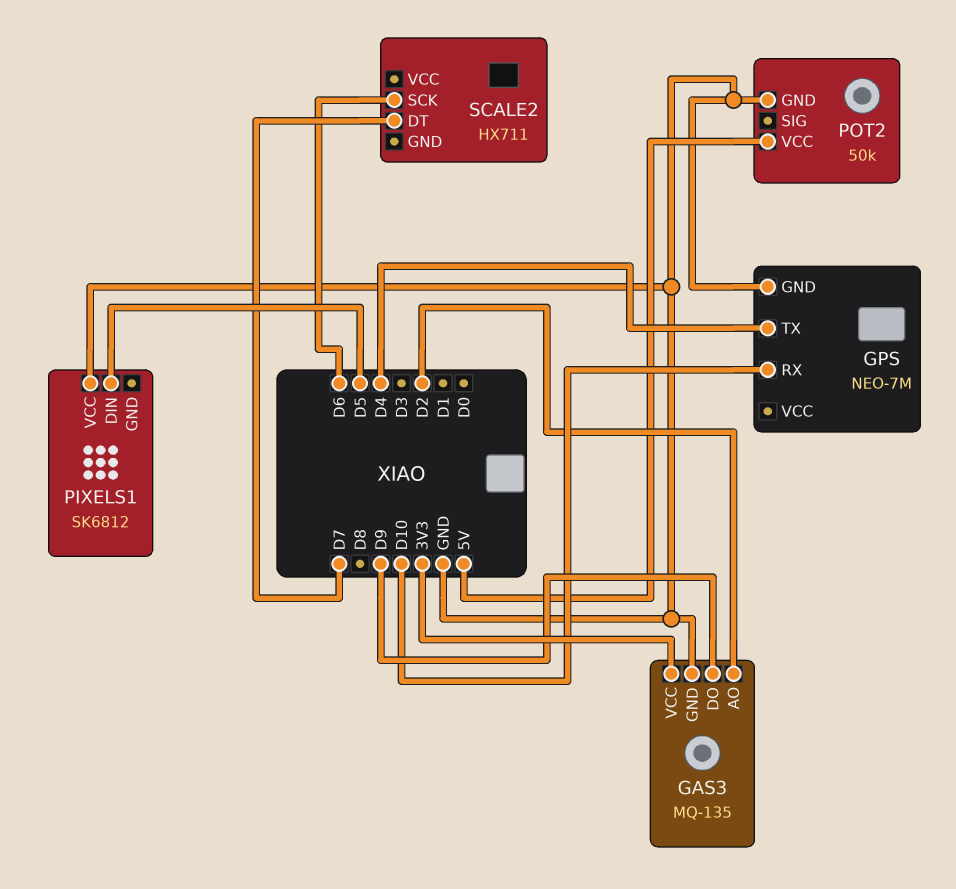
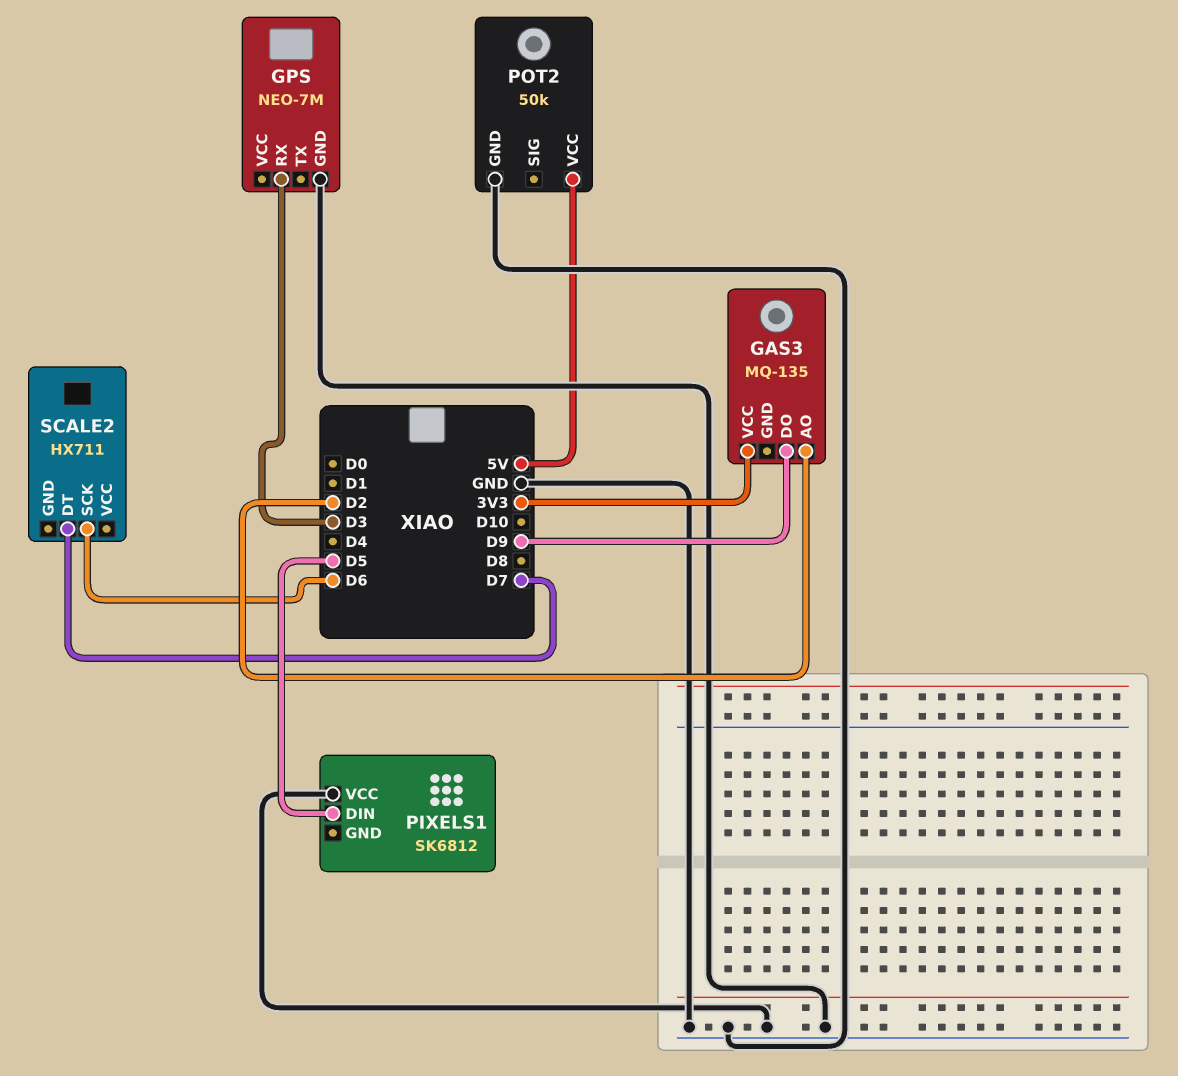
GAS3 pin GND: GND -> none
GPS pin RX: D10 -> D3
GPS pin TX: D4 -> none

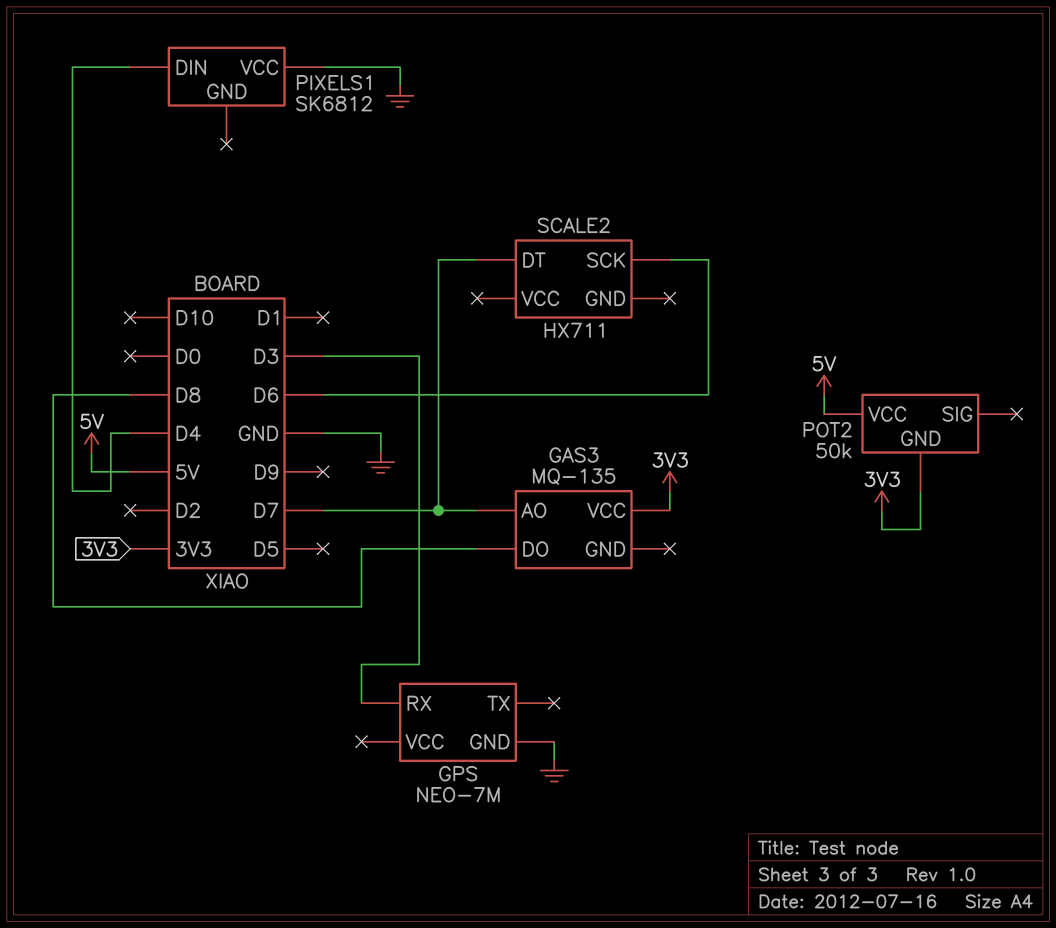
GAS3 pin AO: D2 -> D7
GAS3 pin DO: D9 -> D8
PIXELS1 pin DIN: D5 -> D4
POT2 pin GND: GND -> 3V3

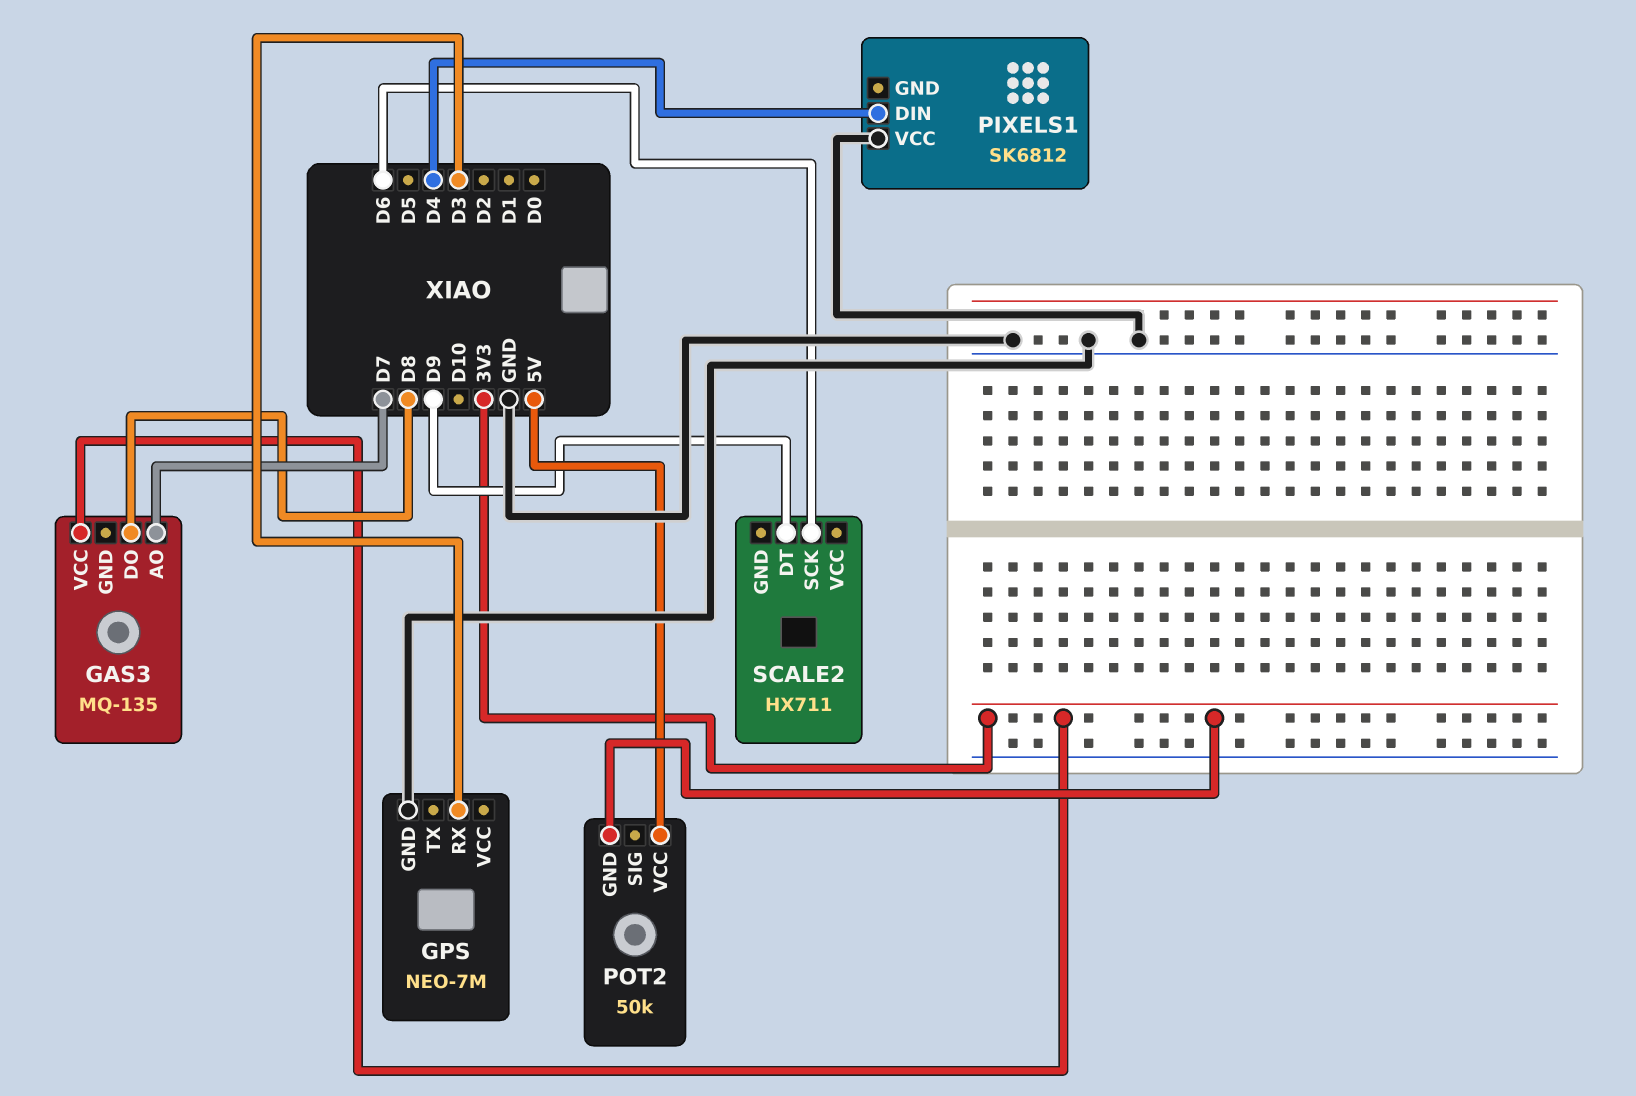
SCALE2 pin DT: D7 -> D9

